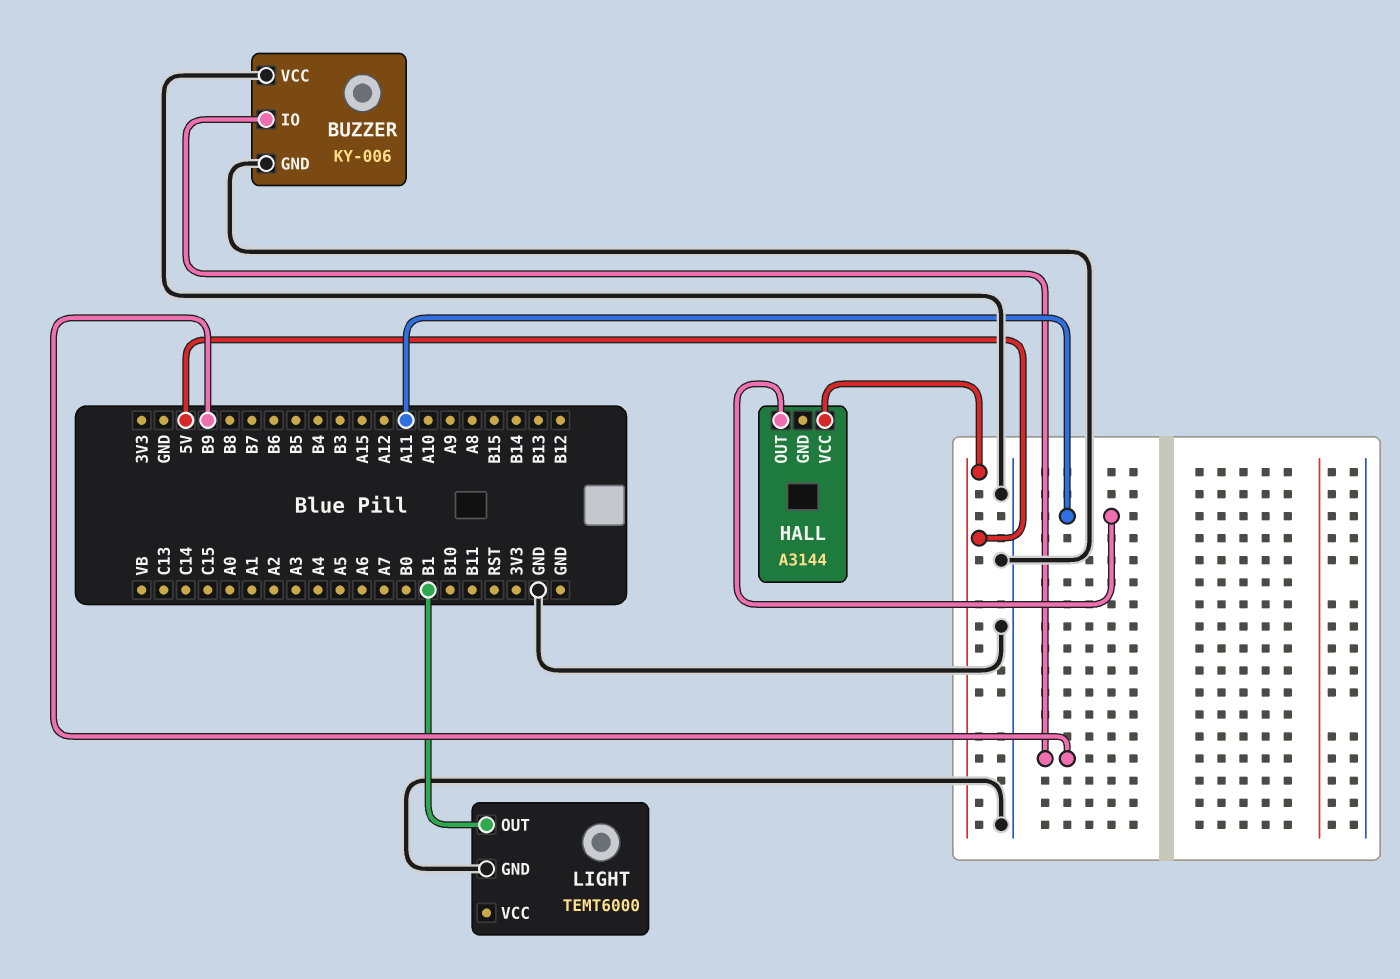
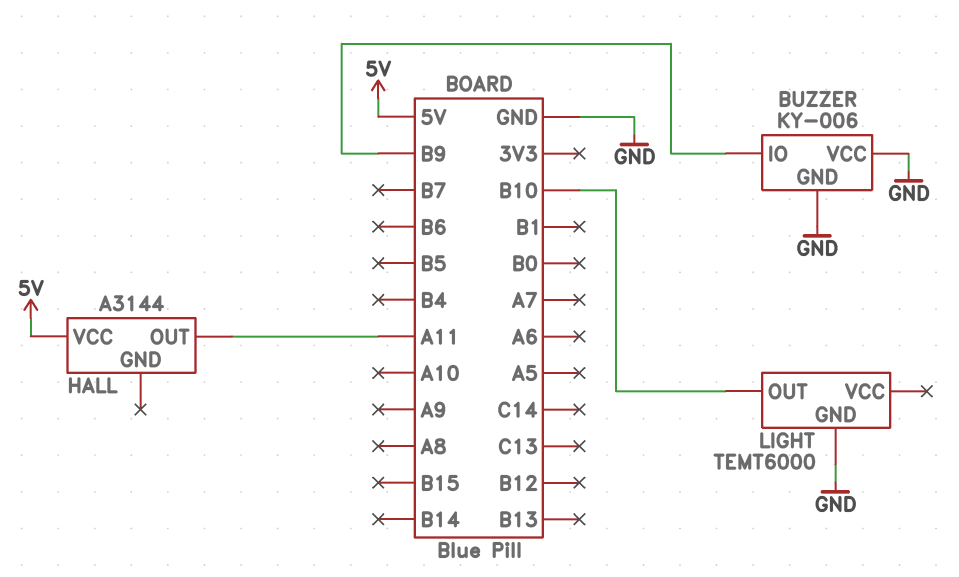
LIGHT pin OUT: B1 -> B10

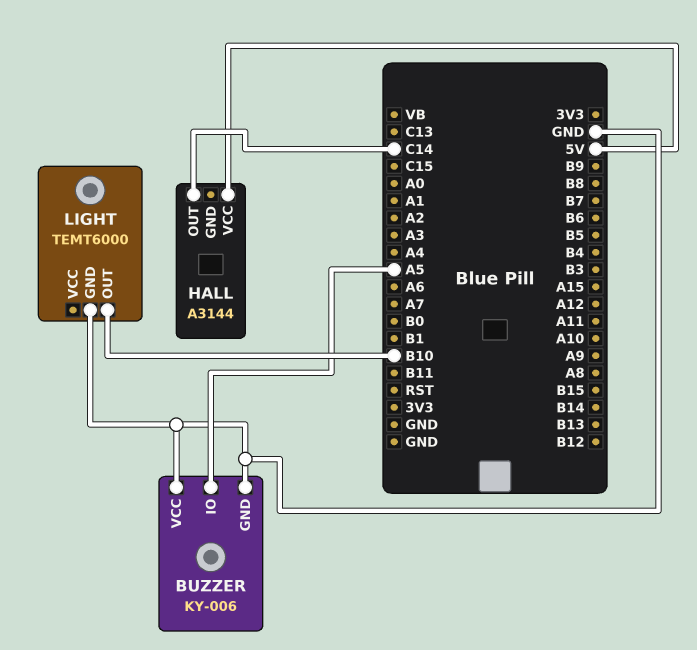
BUZZER pin IO: B9 -> A5
HALL pin OUT: A11 -> C14

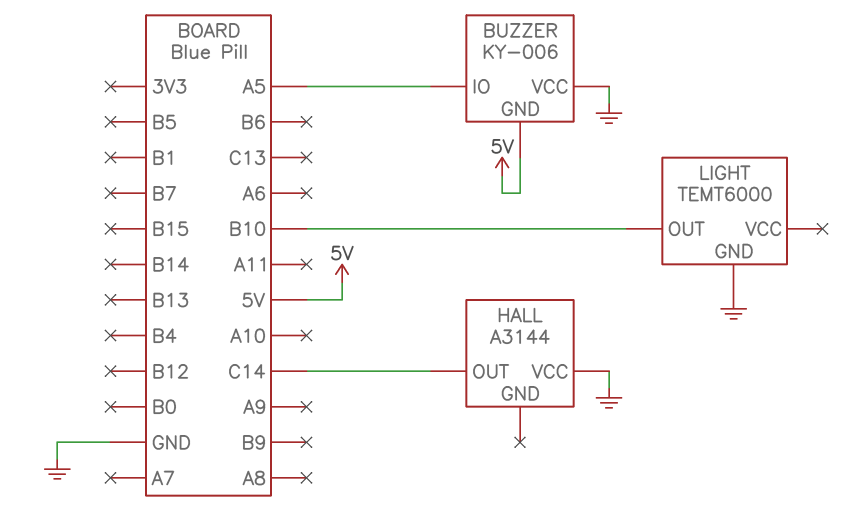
BUZZER pin GND: GND -> 5V
HALL pin VCC: 5V -> GND

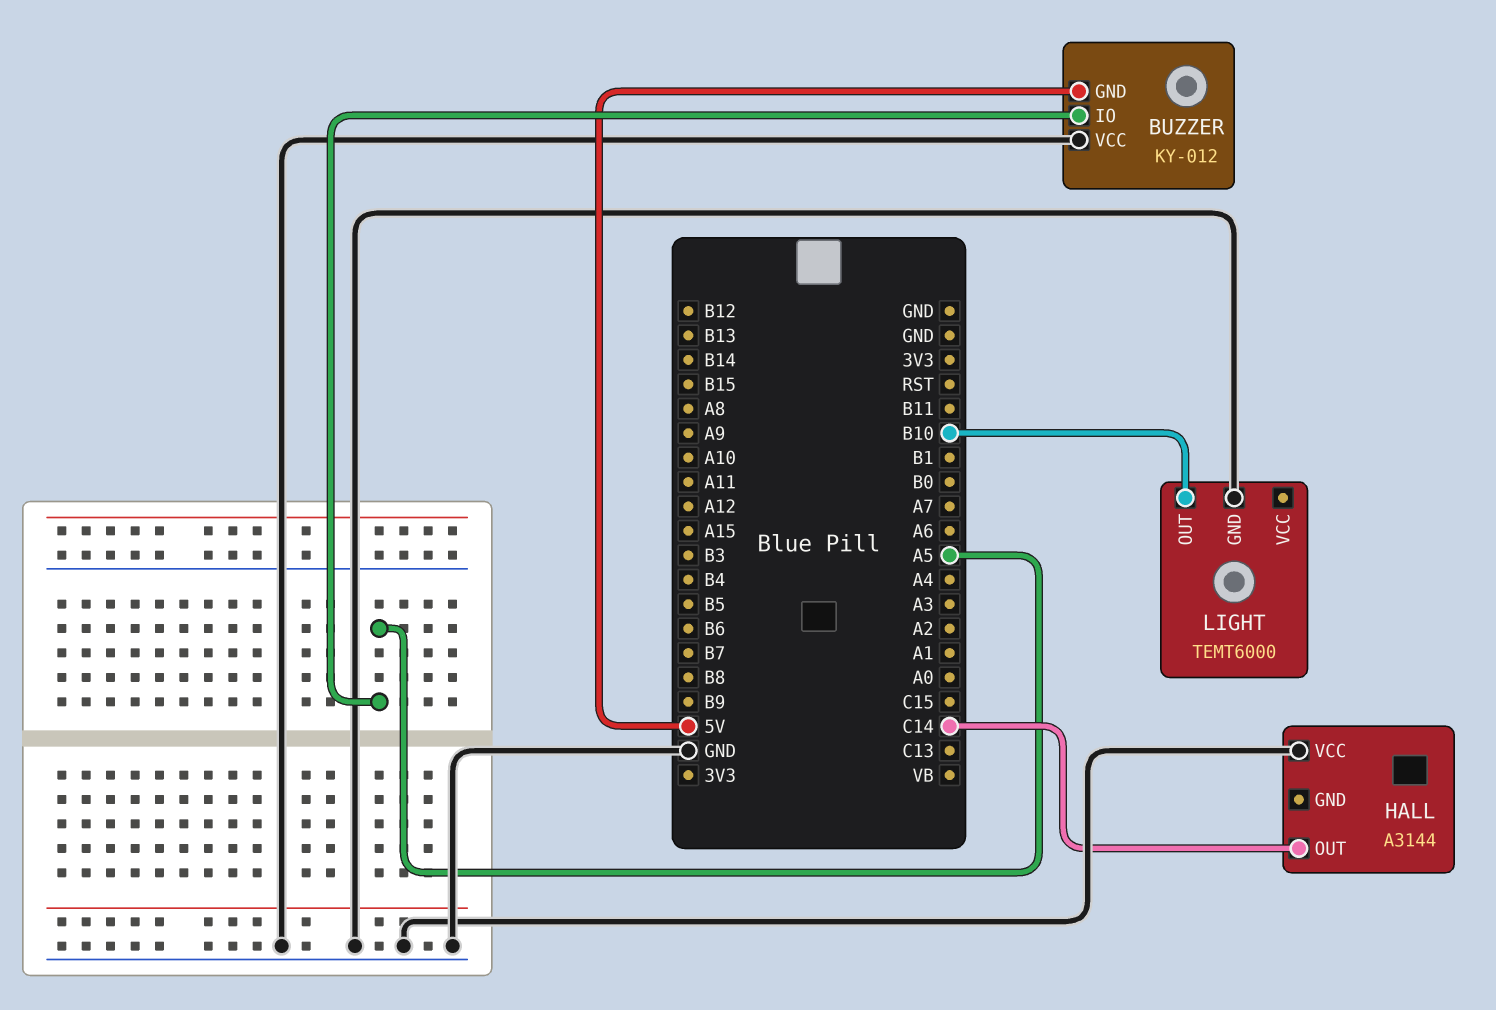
BUZZER: KY-006 -> KY-012

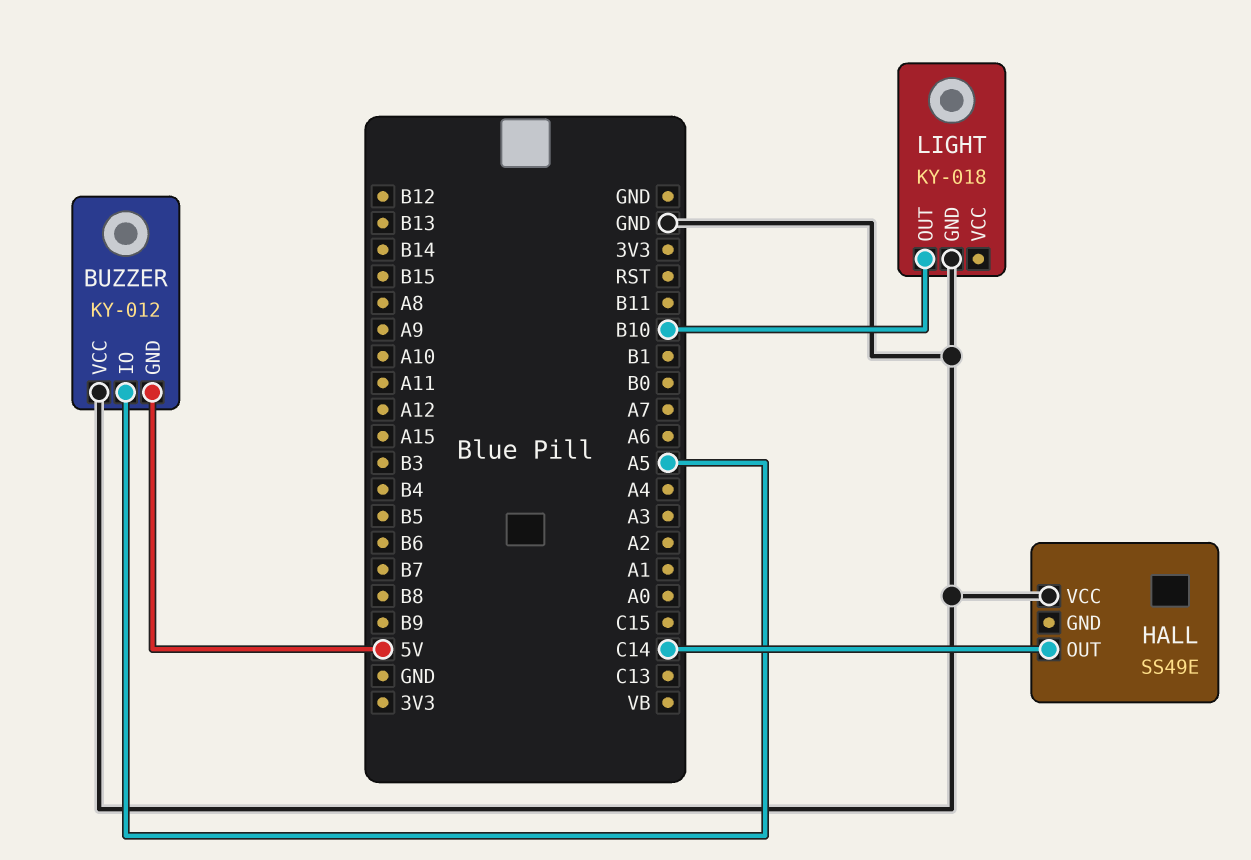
HALL: A3144 -> SS49E
LIGHT: TEMT6000 -> KY-018

